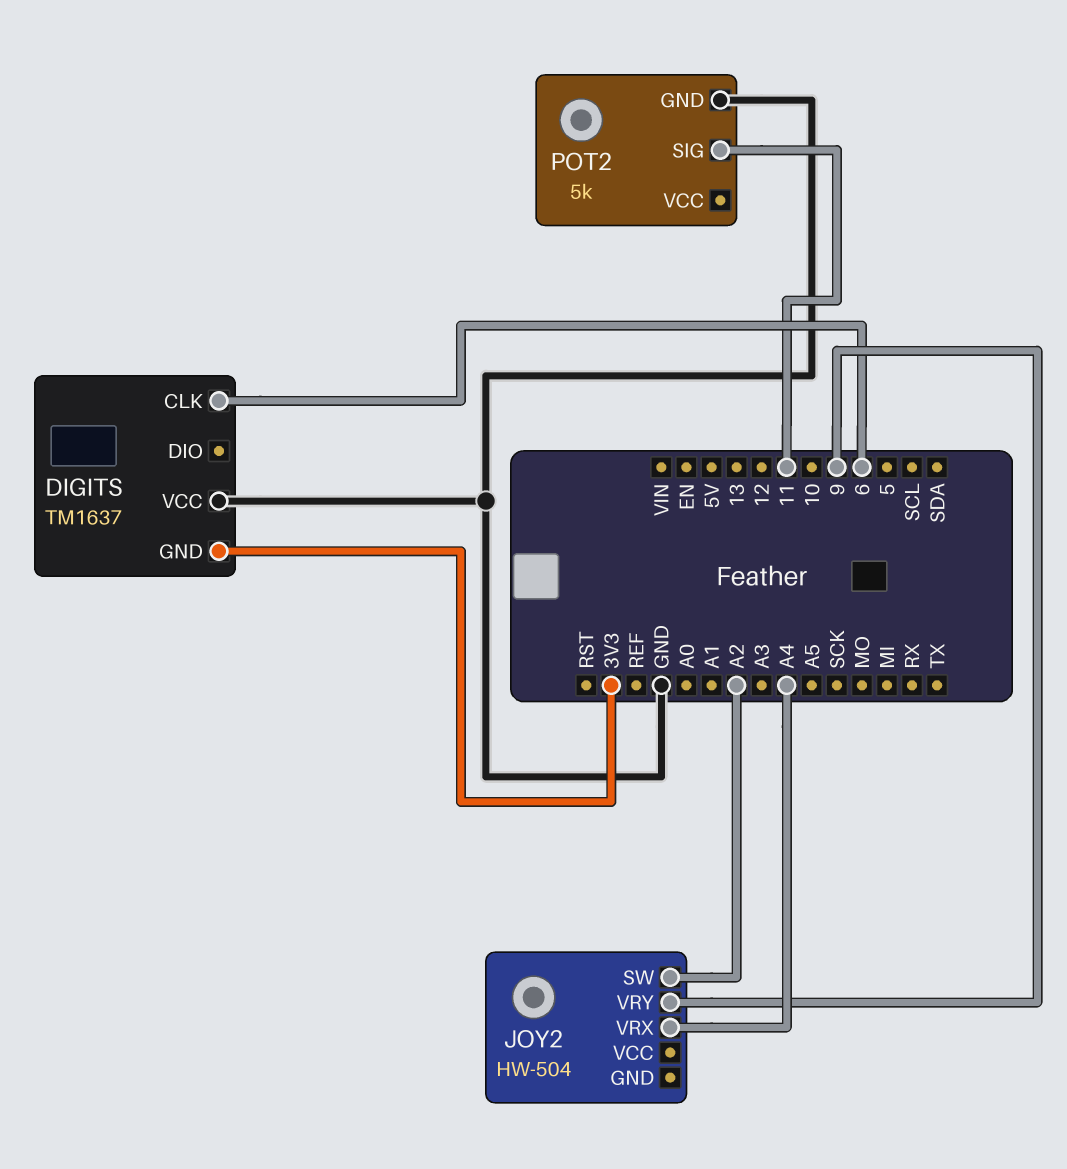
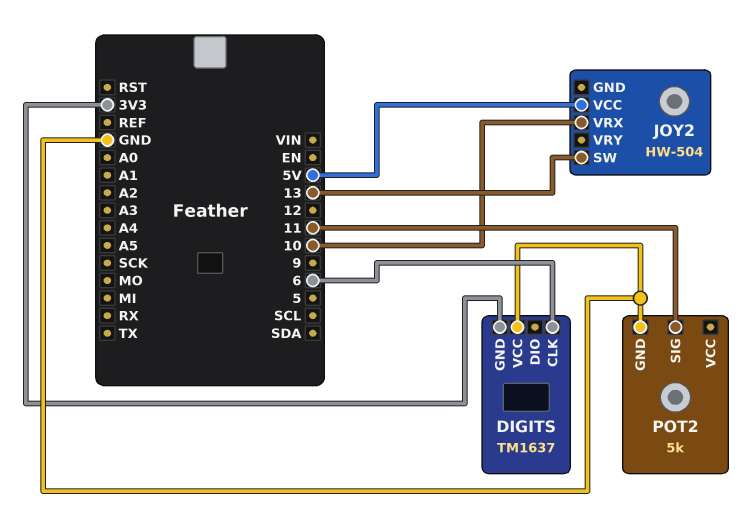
JOY2 pin SW: A2 -> 13
JOY2 pin VCC: none -> 5V
JOY2 pin VRX: A4 -> 10
JOY2 pin VRY: 9 -> none

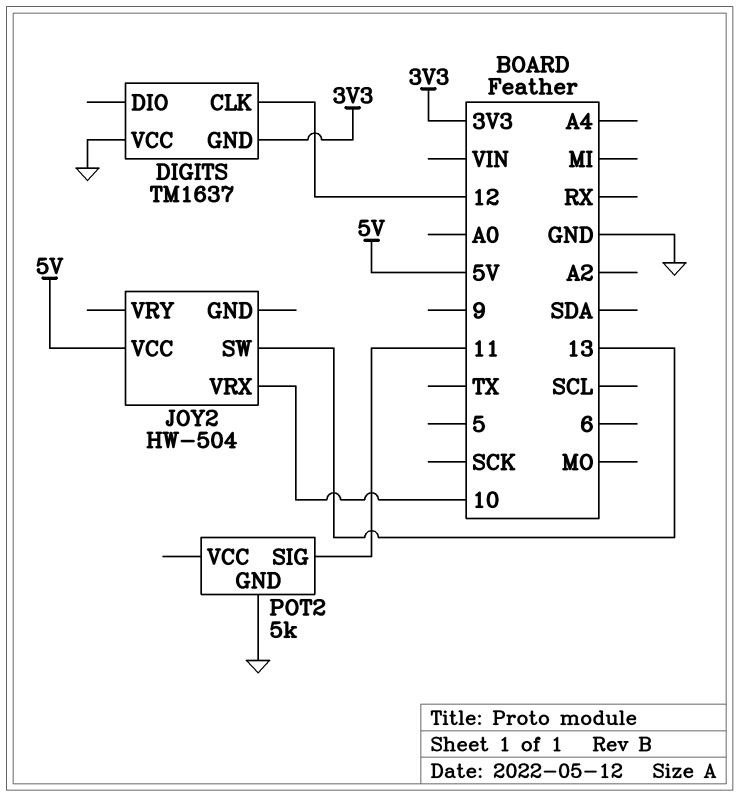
DIGITS pin CLK: 6 -> 12

